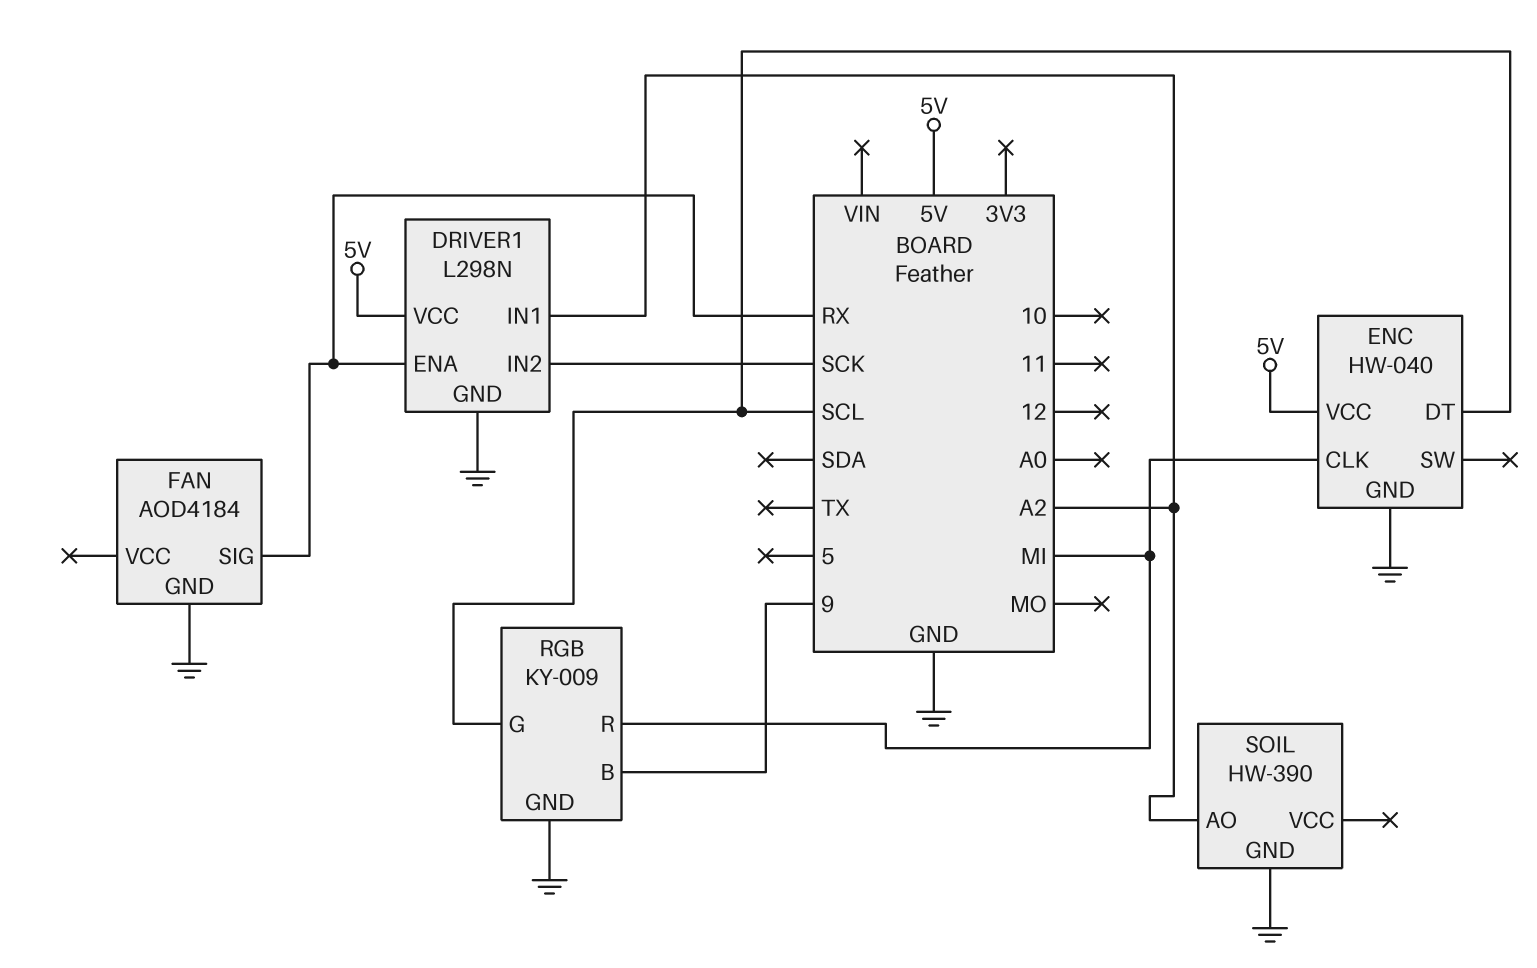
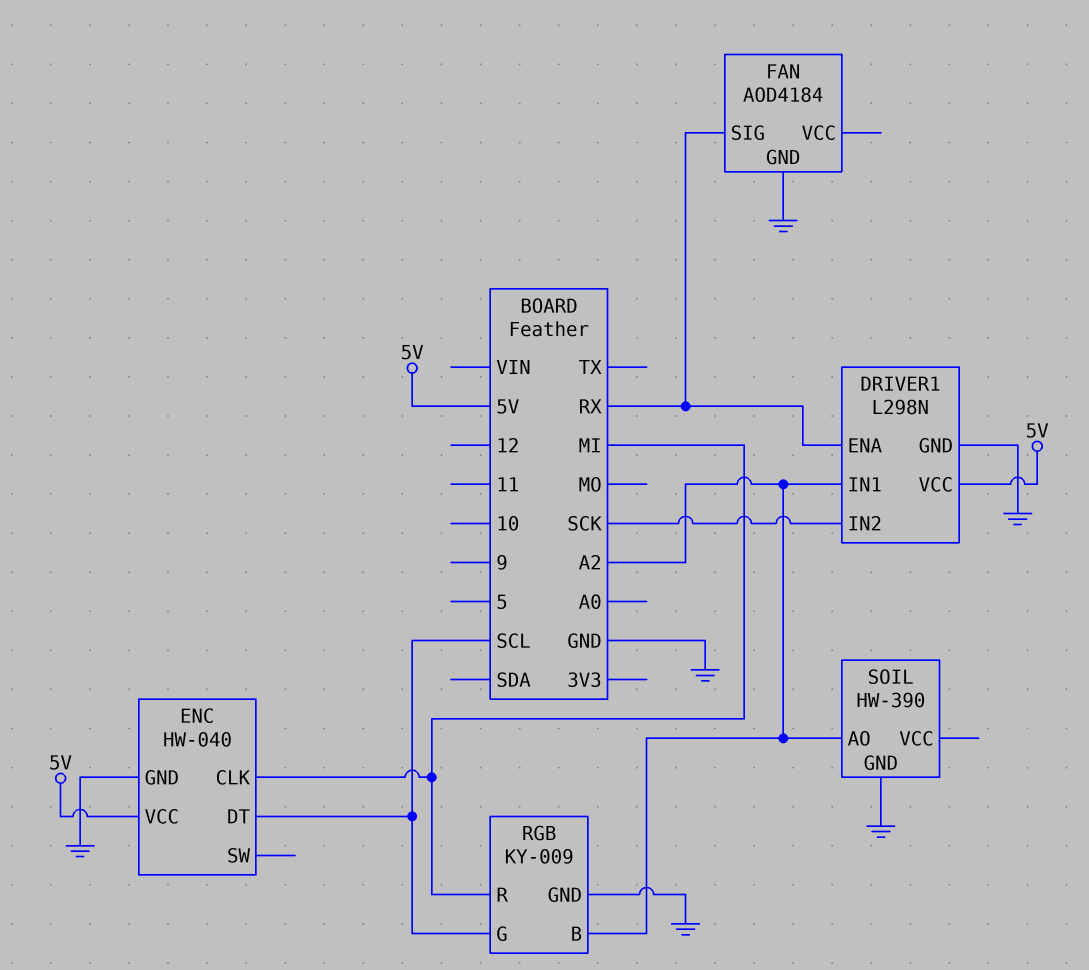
RGB pin B: 9 -> A2

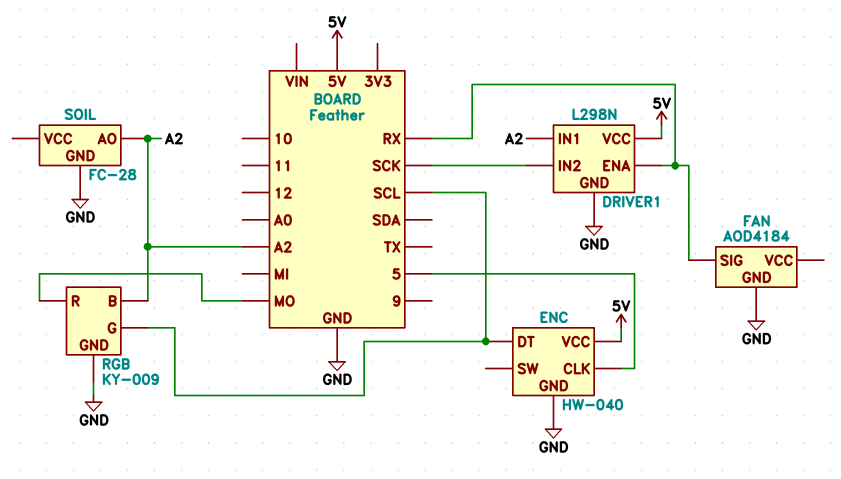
ENC pin CLK: MI -> 5
RGB pin R: MI -> MO
SOIL: HW-390 -> FC-28

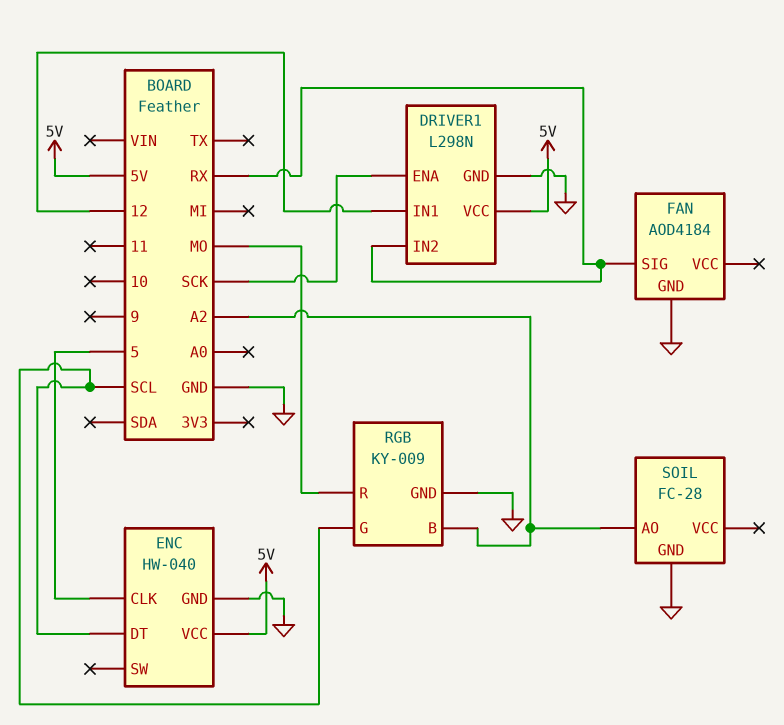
DRIVER1 pin ENA: RX -> SCK
DRIVER1 pin IN1: A2 -> 12
DRIVER1 pin IN2: SCK -> RX

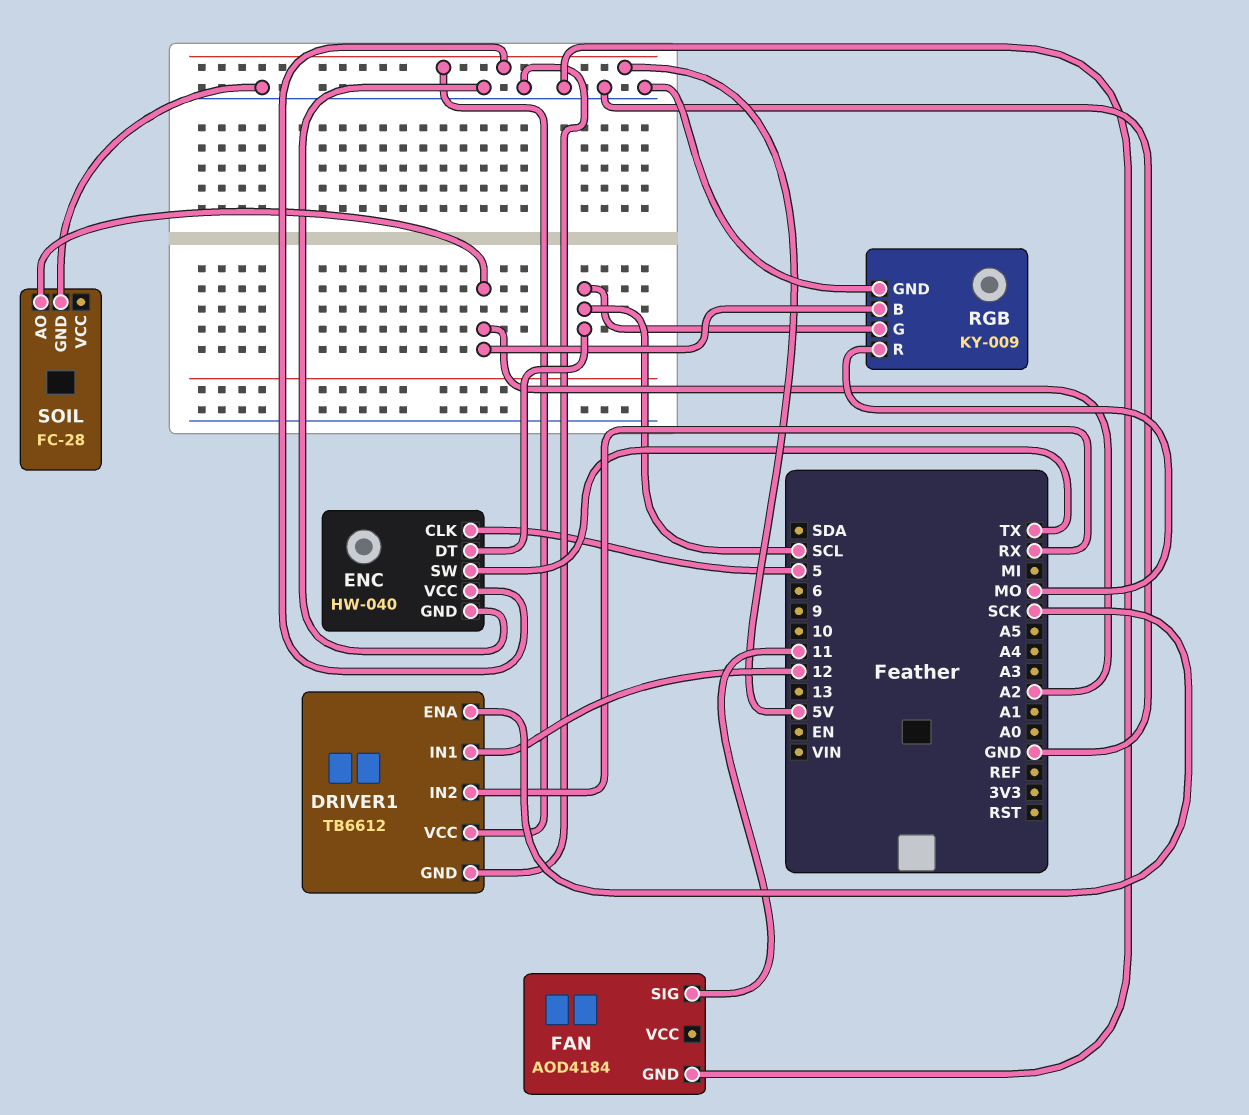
DRIVER1: L298N -> TB6612
ENC pin SW: none -> TX
FAN pin SIG: RX -> 11

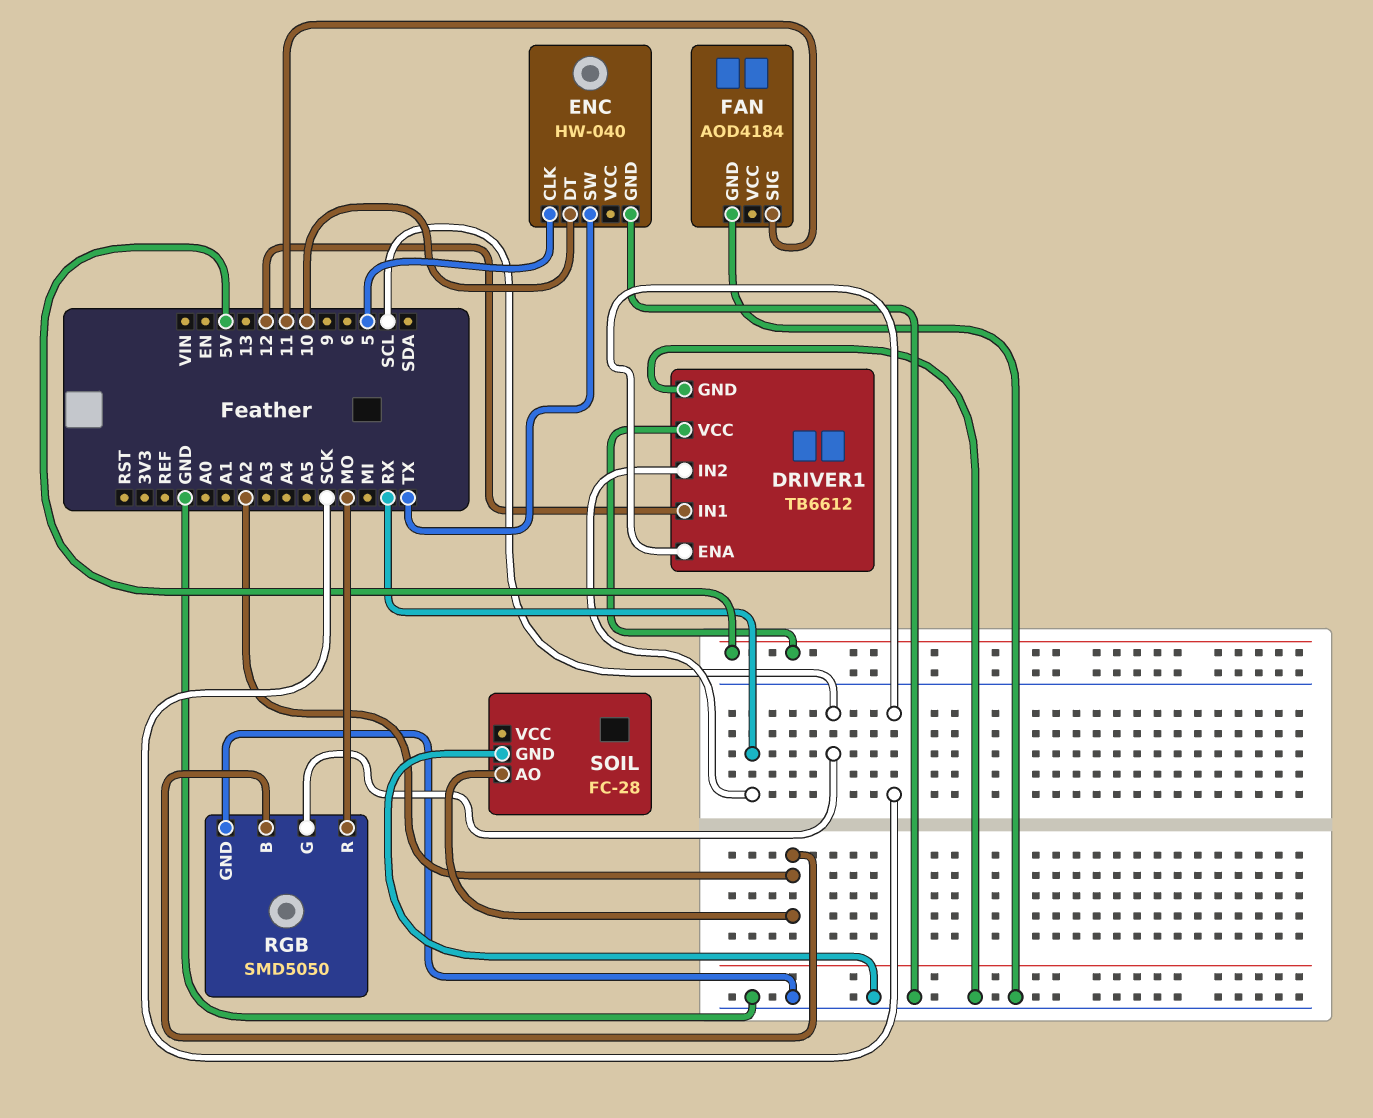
ENC pin DT: SCL -> 10
ENC pin VCC: 5V -> none
RGB: KY-009 -> SMD5050

